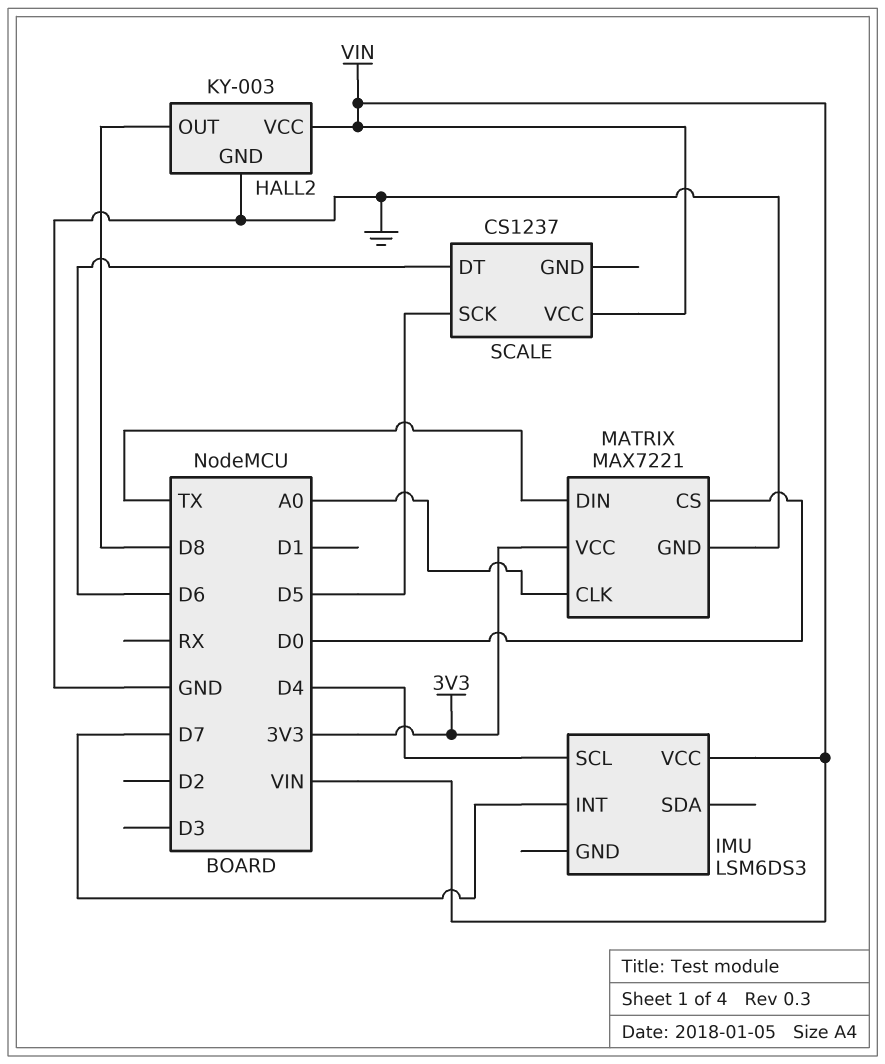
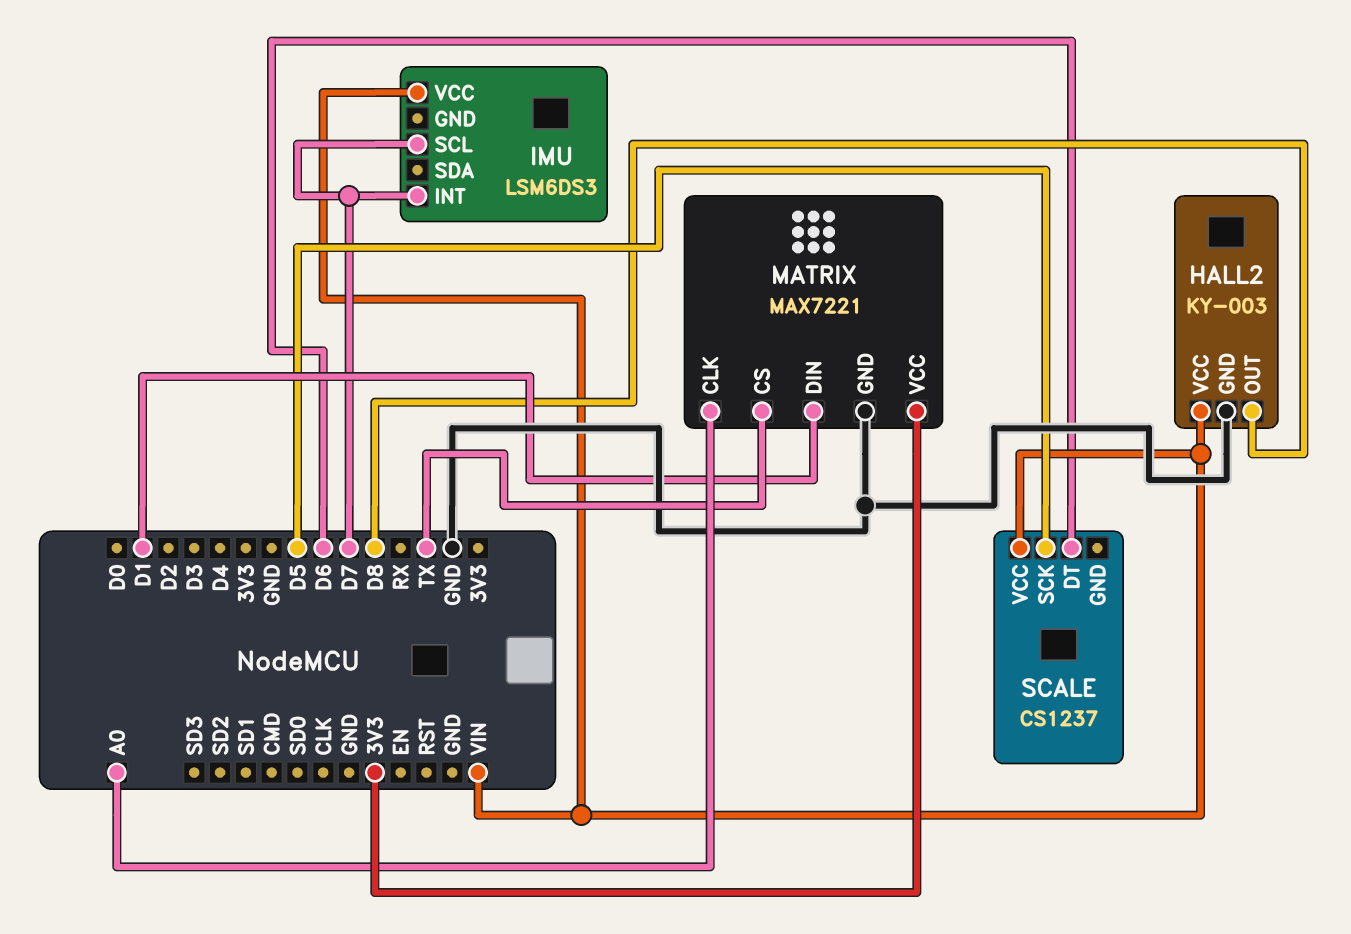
IMU pin SCL: D4 -> D7
MATRIX pin CS: D0 -> TX
MATRIX pin DIN: TX -> D1

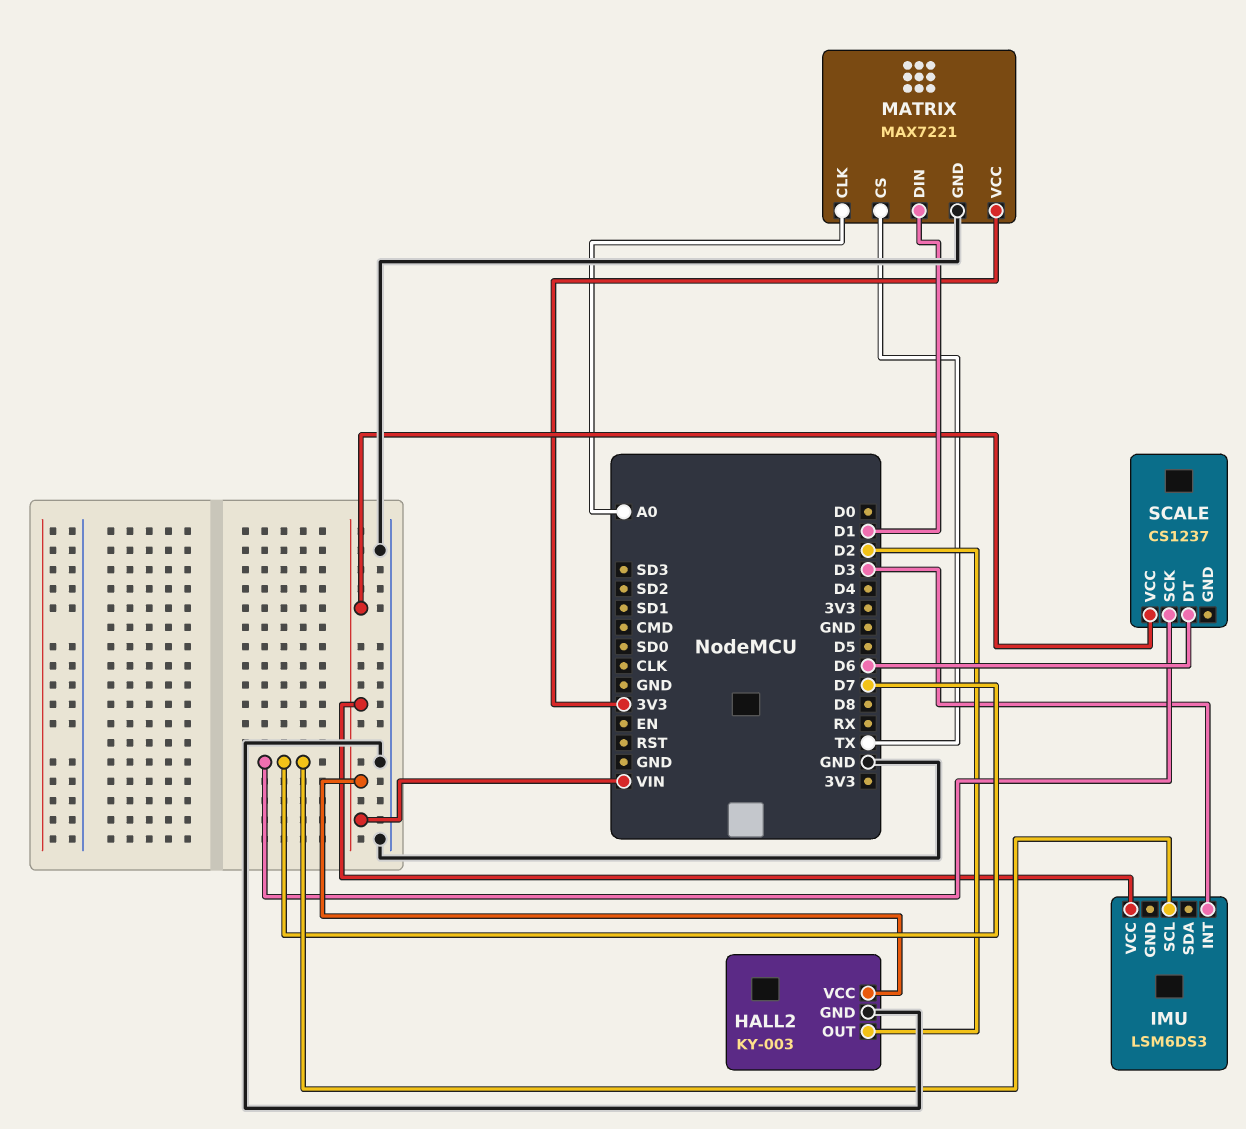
HALL2 pin OUT: D8 -> D2
IMU pin INT: D7 -> D3
SCALE pin SCK: D5 -> D7

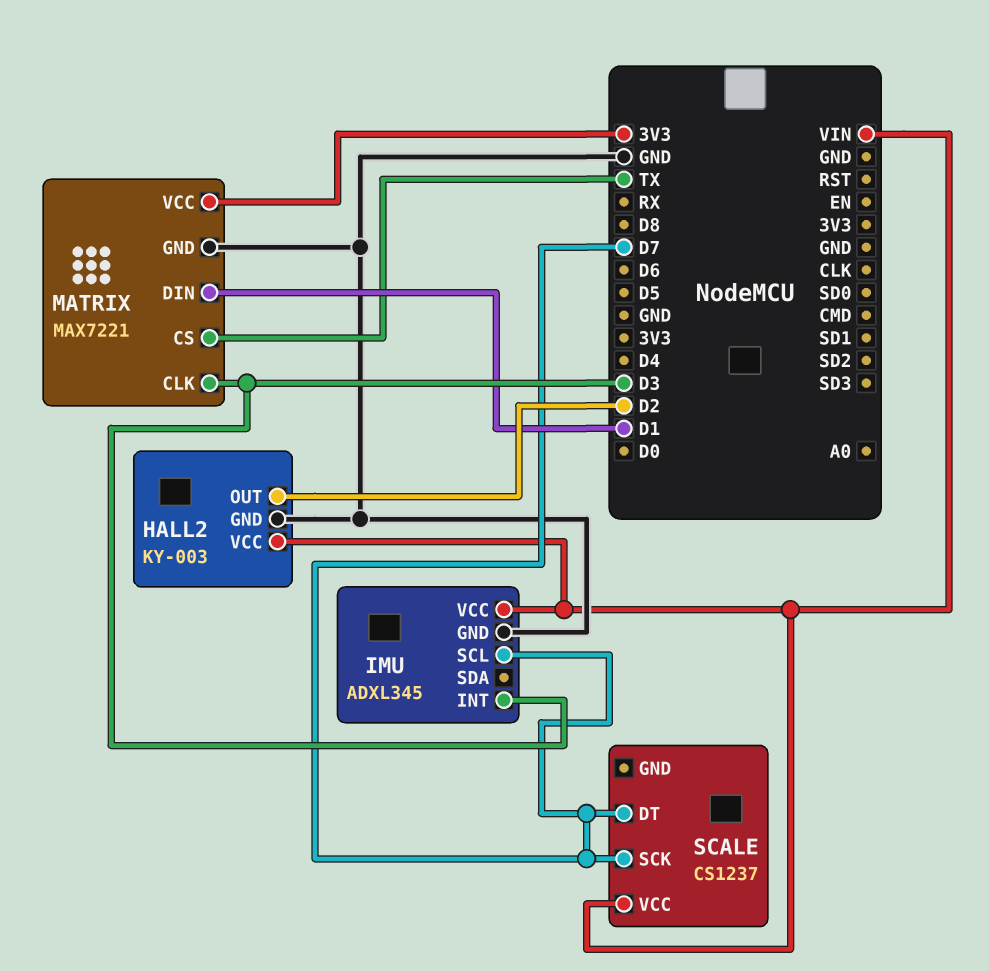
IMU: LSM6DS3 -> ADXL345
IMU pin GND: none -> GND
MATRIX pin CLK: A0 -> D3
SCALE pin DT: D6 -> D7

